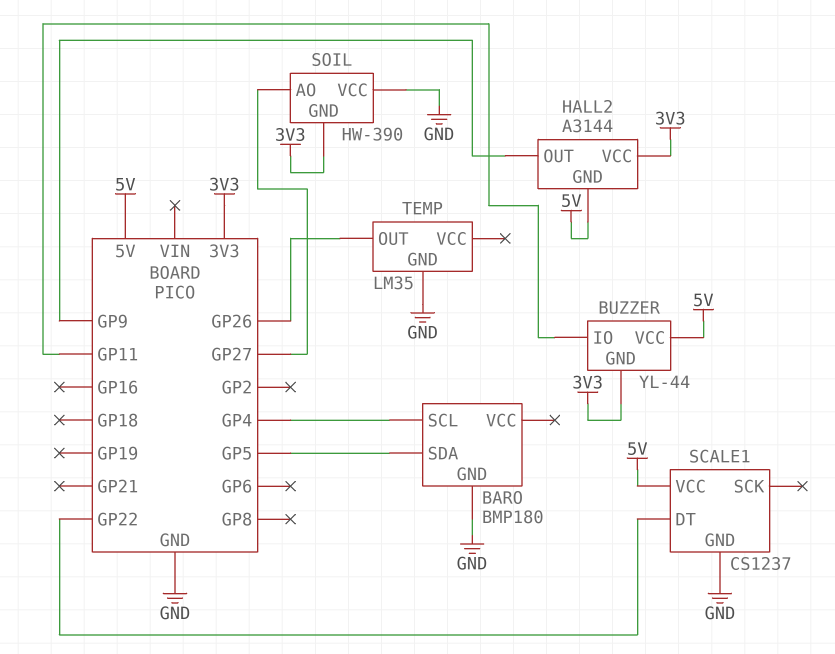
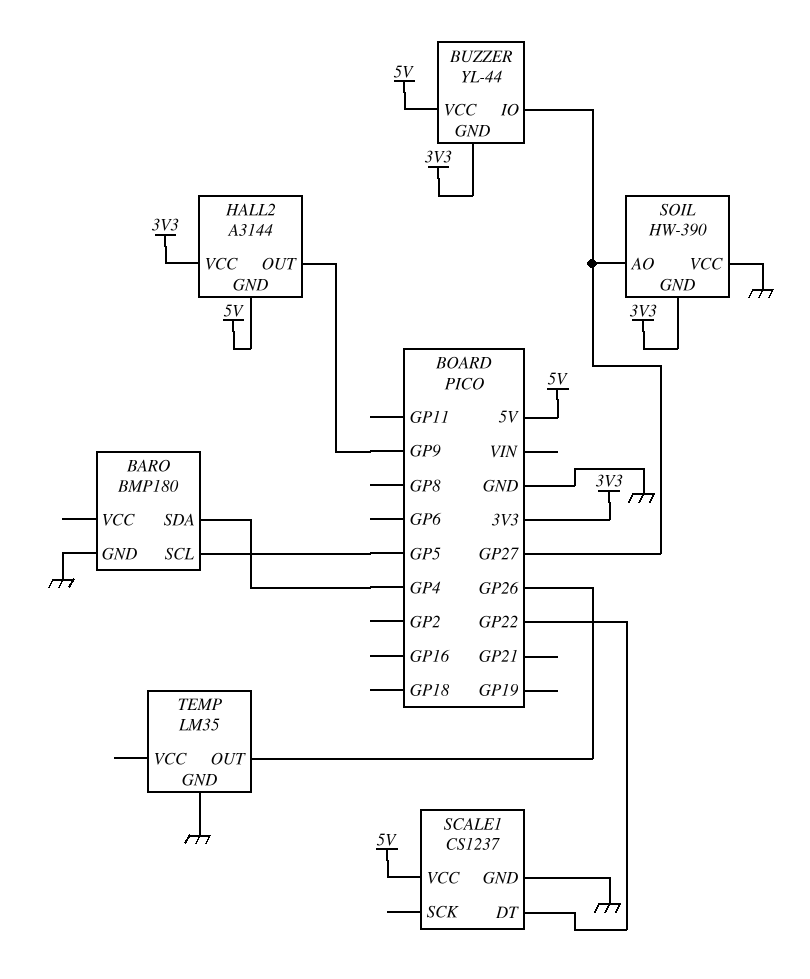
BARO pin SCL: GP4 -> GP5
BARO pin SDA: GP5 -> GP4
BUZZER pin IO: GP11 -> GP27

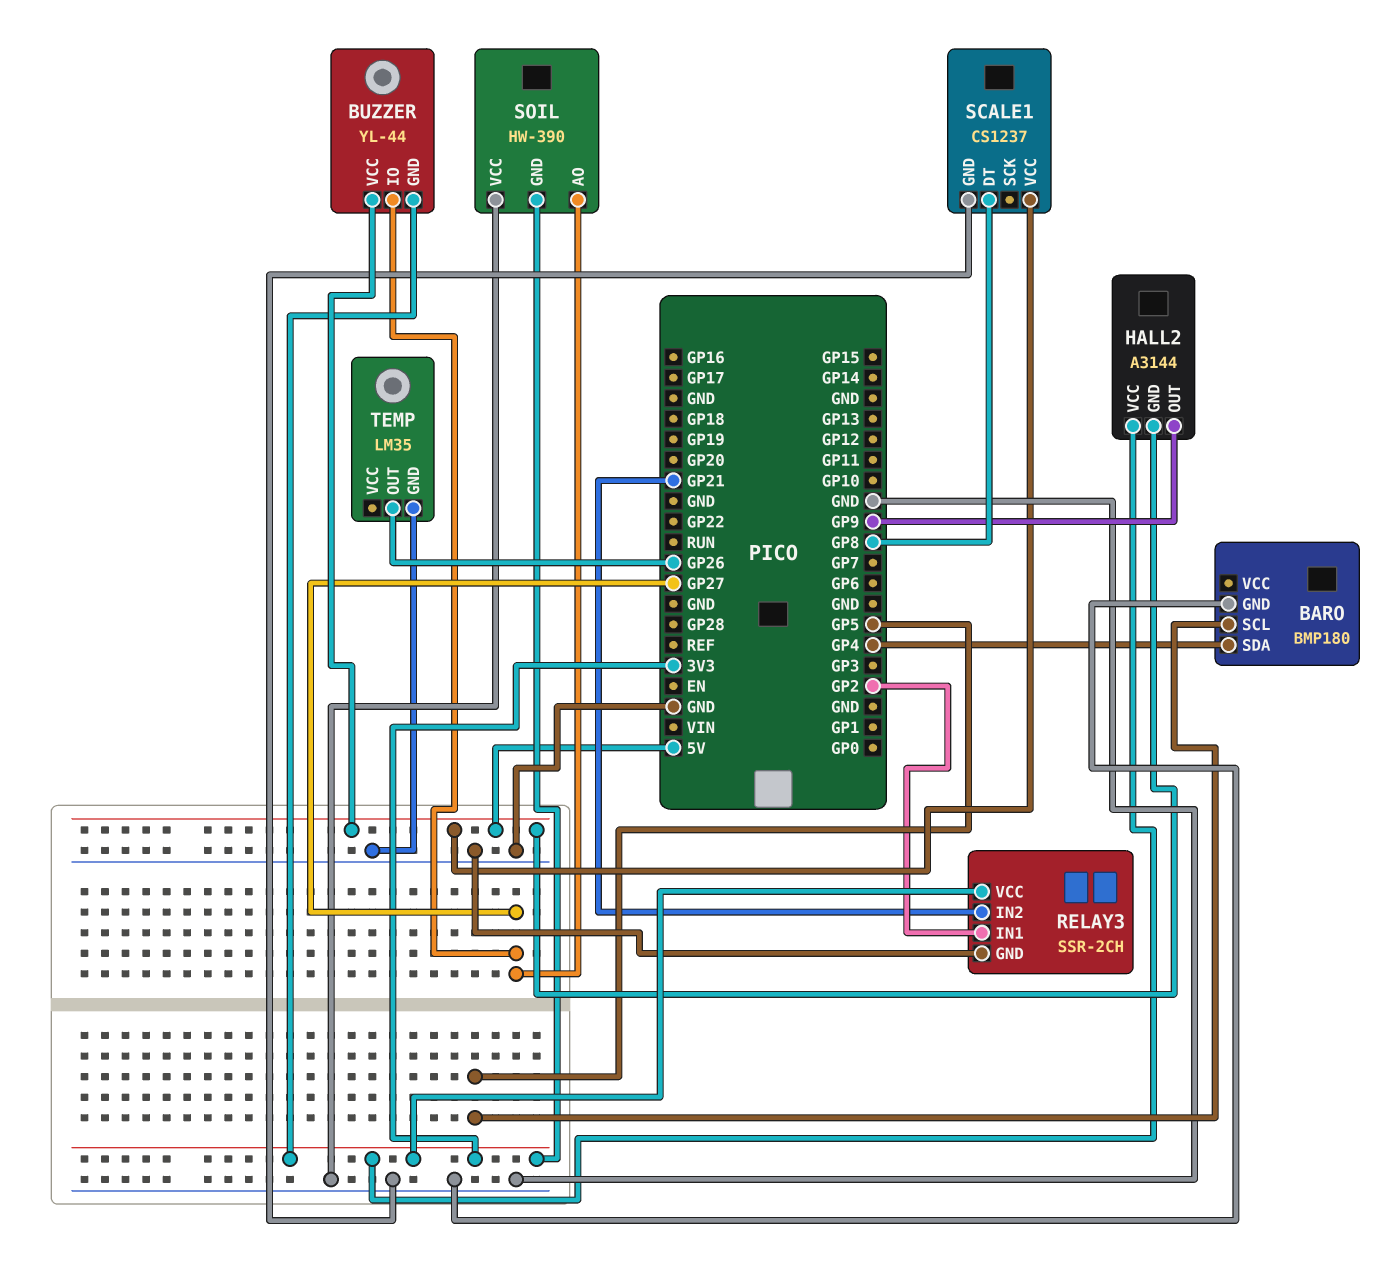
RELAY3: none -> SSR-2CH
RELAY3 pin GND: none -> GND
RELAY3 pin IN1: none -> GP2
RELAY3 pin IN2: none -> GP21
RELAY3 pin VCC: none -> 3V3
SCALE1 pin DT: GP22 -> GP8

